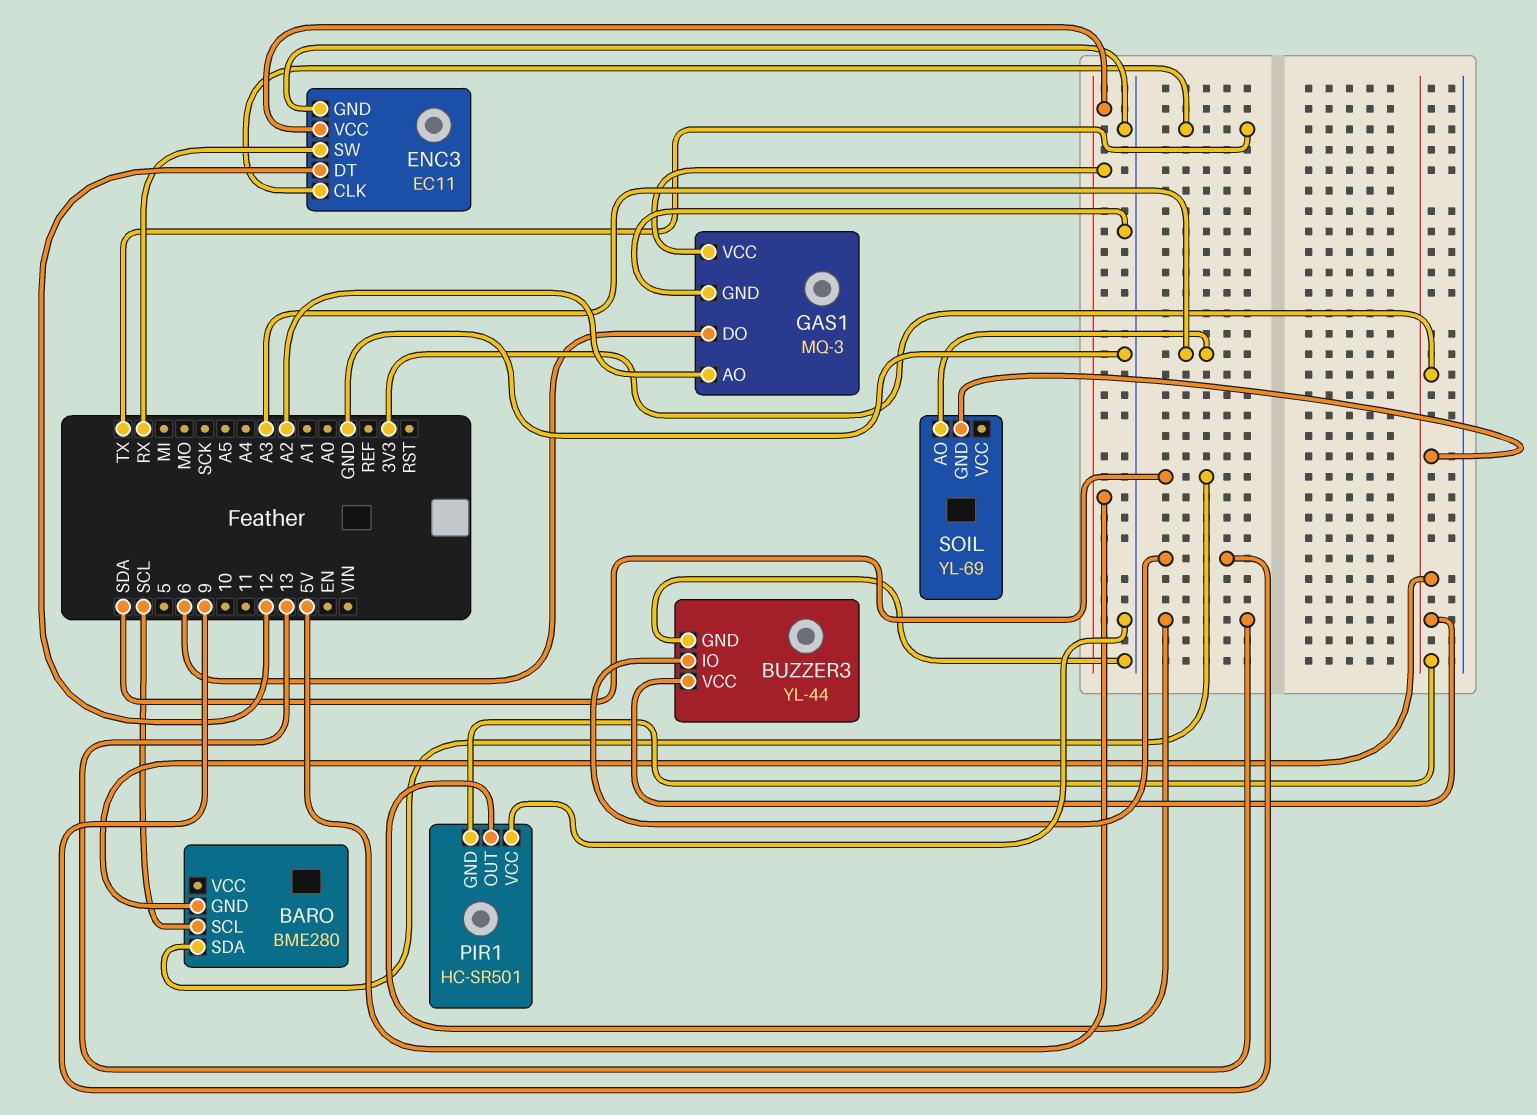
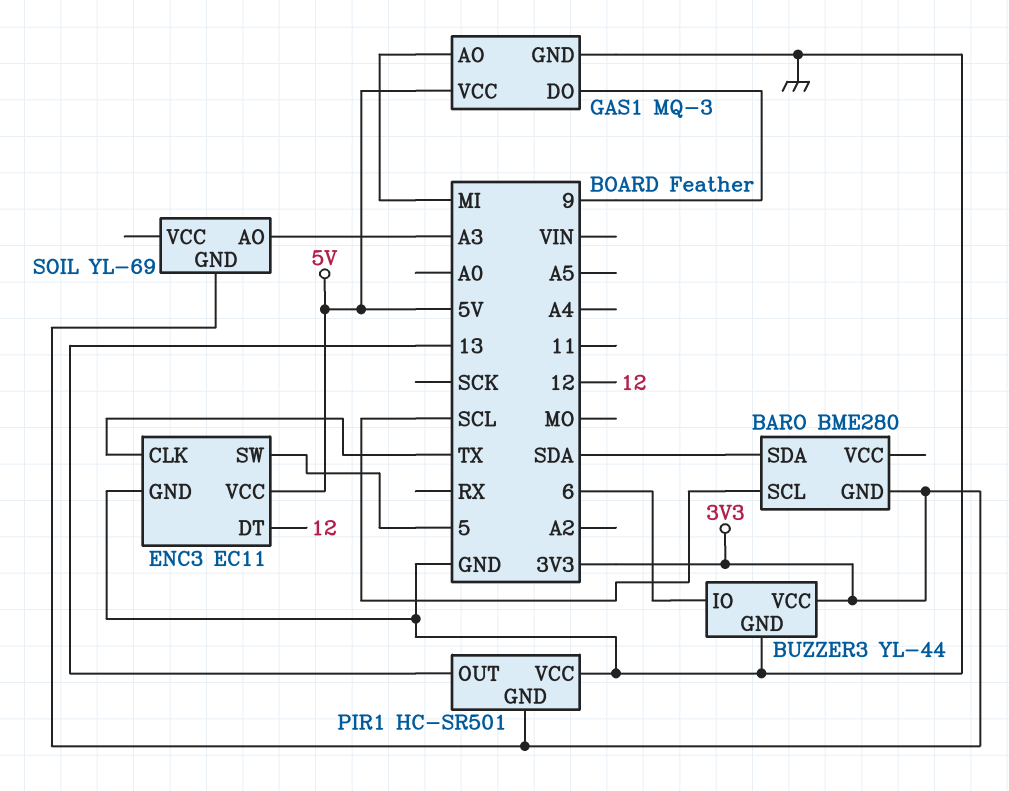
BUZZER3 pin IO: 9 -> 6
ENC3 pin SW: RX -> 5
GAS1 pin AO: A2 -> MI
GAS1 pin DO: 6 -> 9

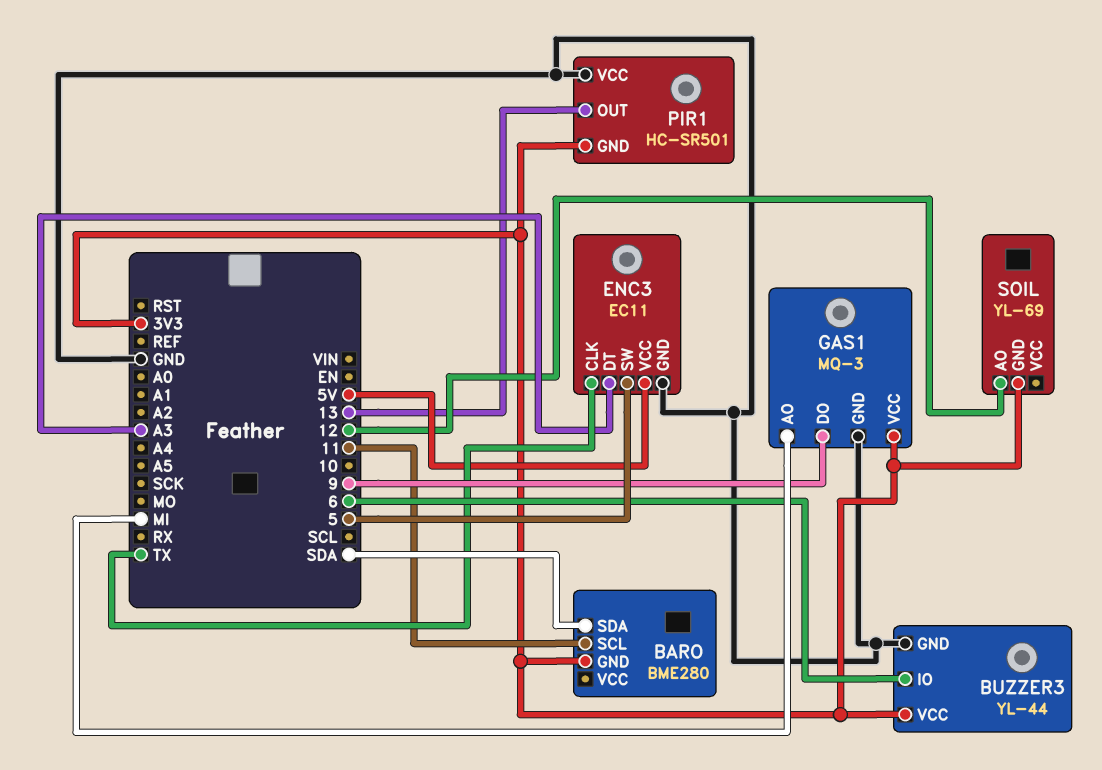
BARO pin SCL: SCL -> 11
ENC3 pin DT: 12 -> A3
GAS1 pin VCC: 5V -> 3V3
SOIL pin AO: A3 -> 12

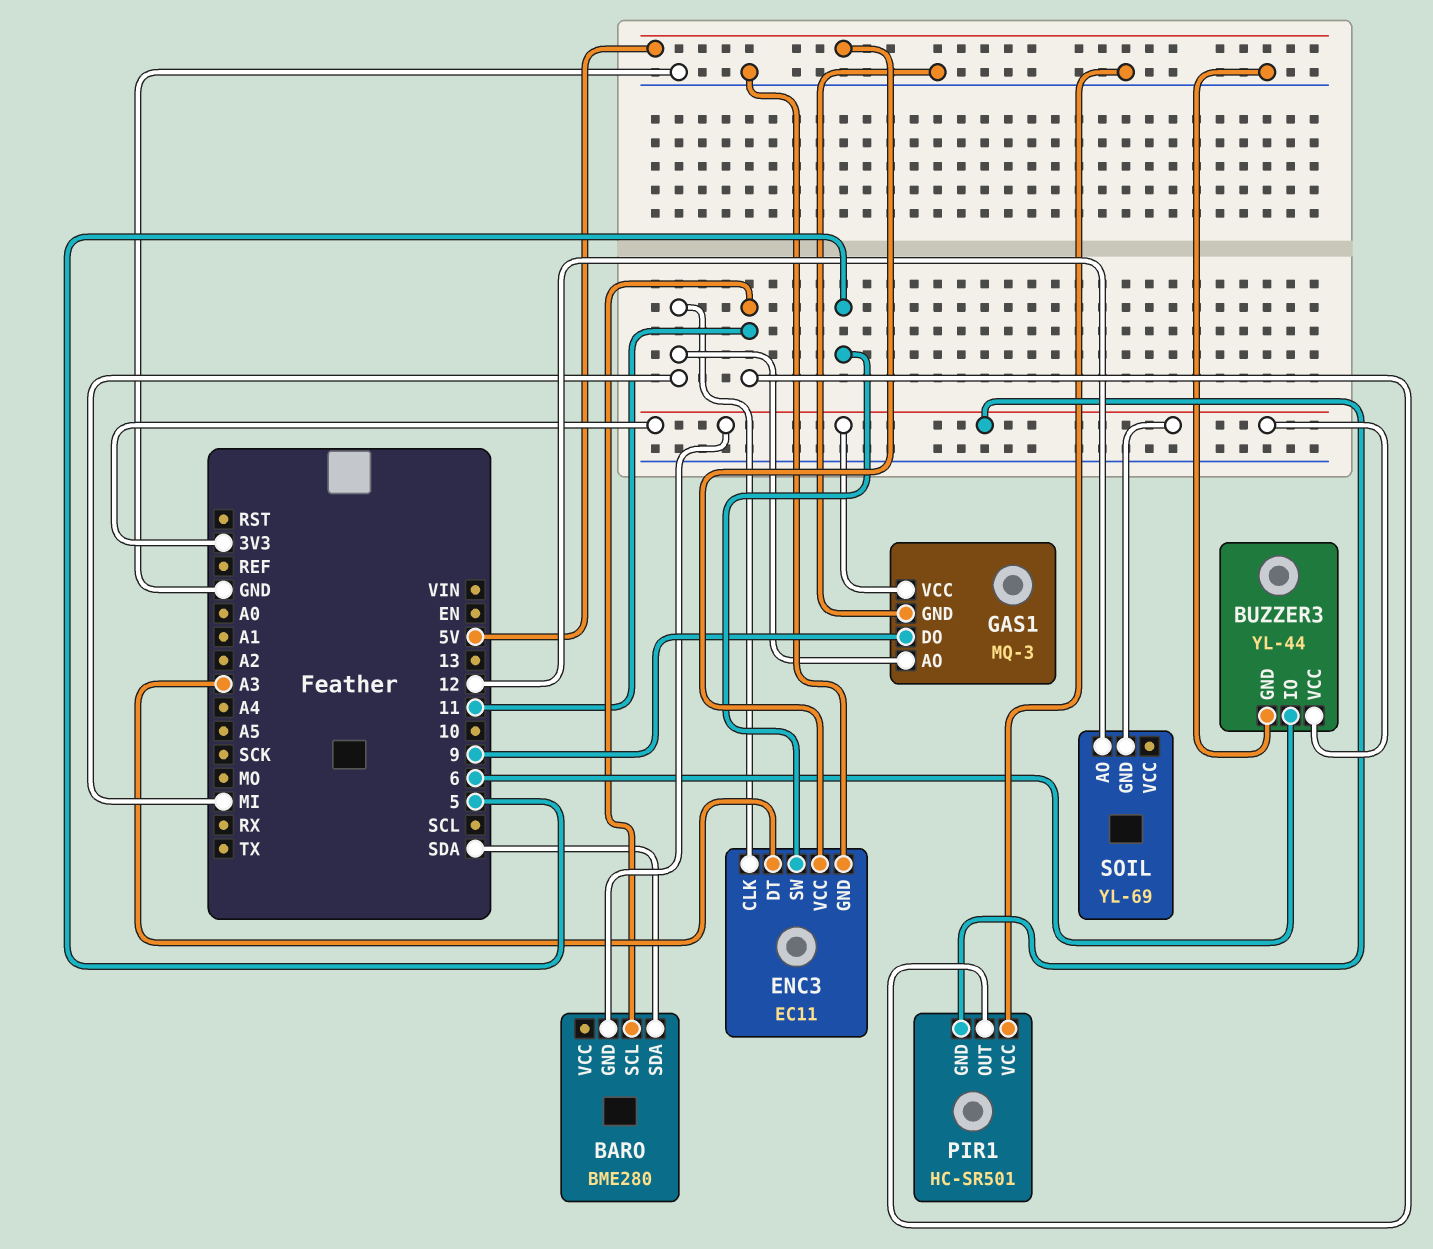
ENC3 pin CLK: TX -> MI
PIR1 pin OUT: 13 -> 11

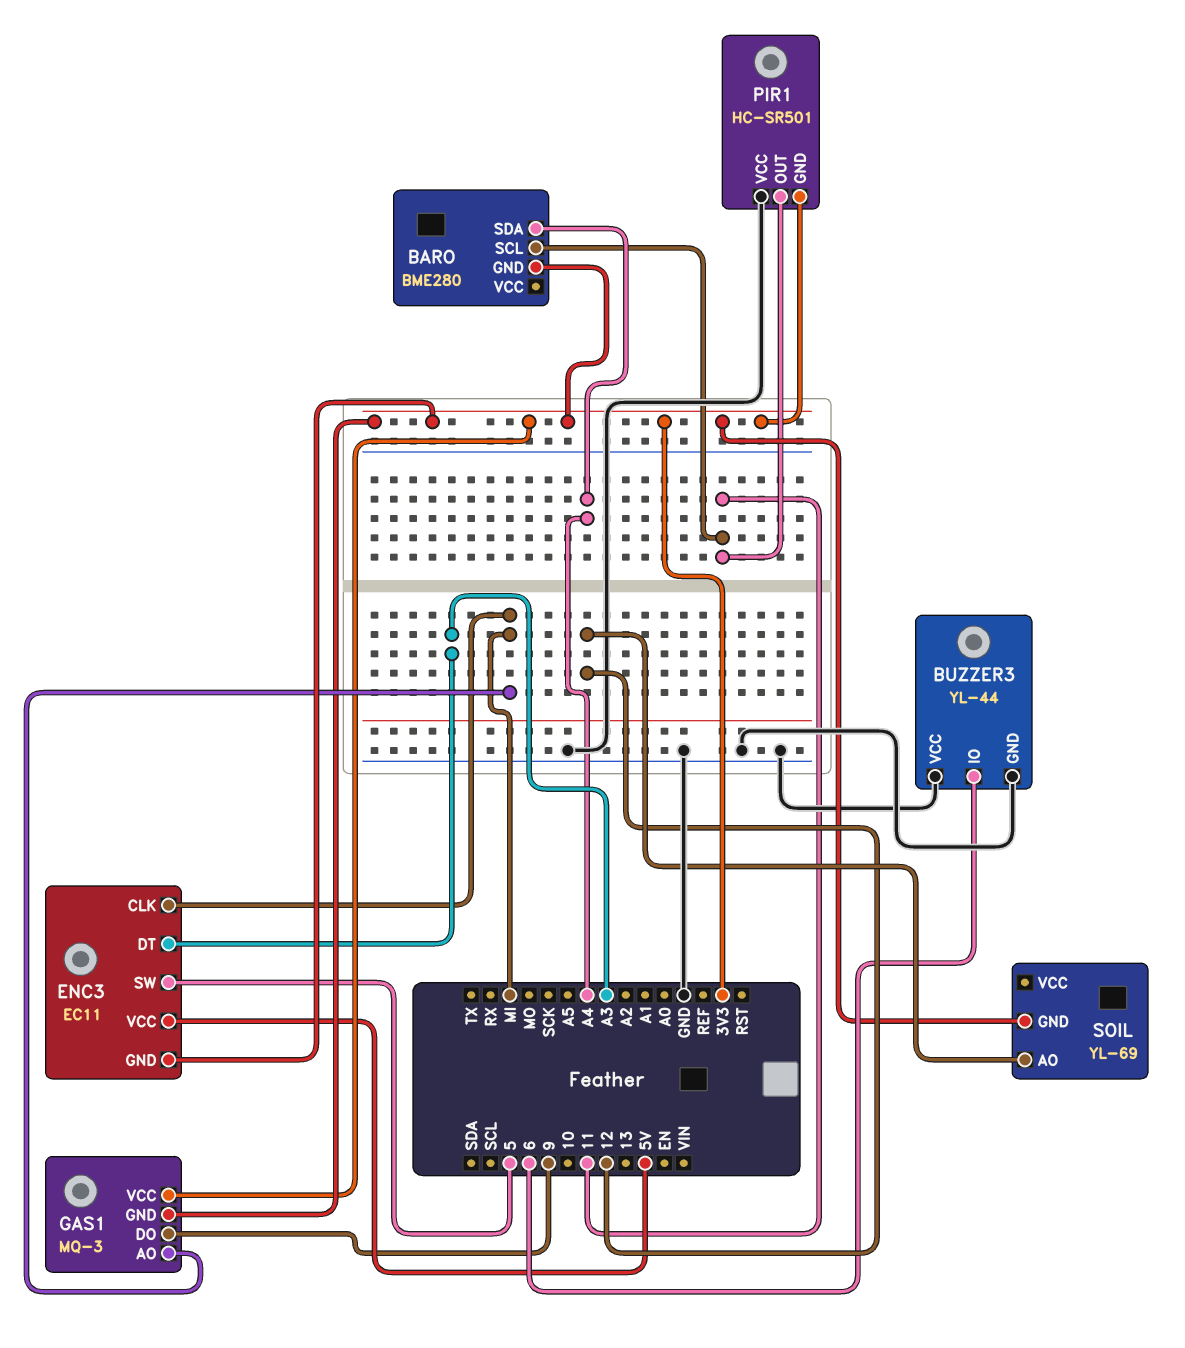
BARO pin SDA: SDA -> A4
BUZZER3 pin VCC: 3V3 -> GND
ENC3 pin GND: GND -> 3V3
GAS1 pin GND: GND -> 3V3

